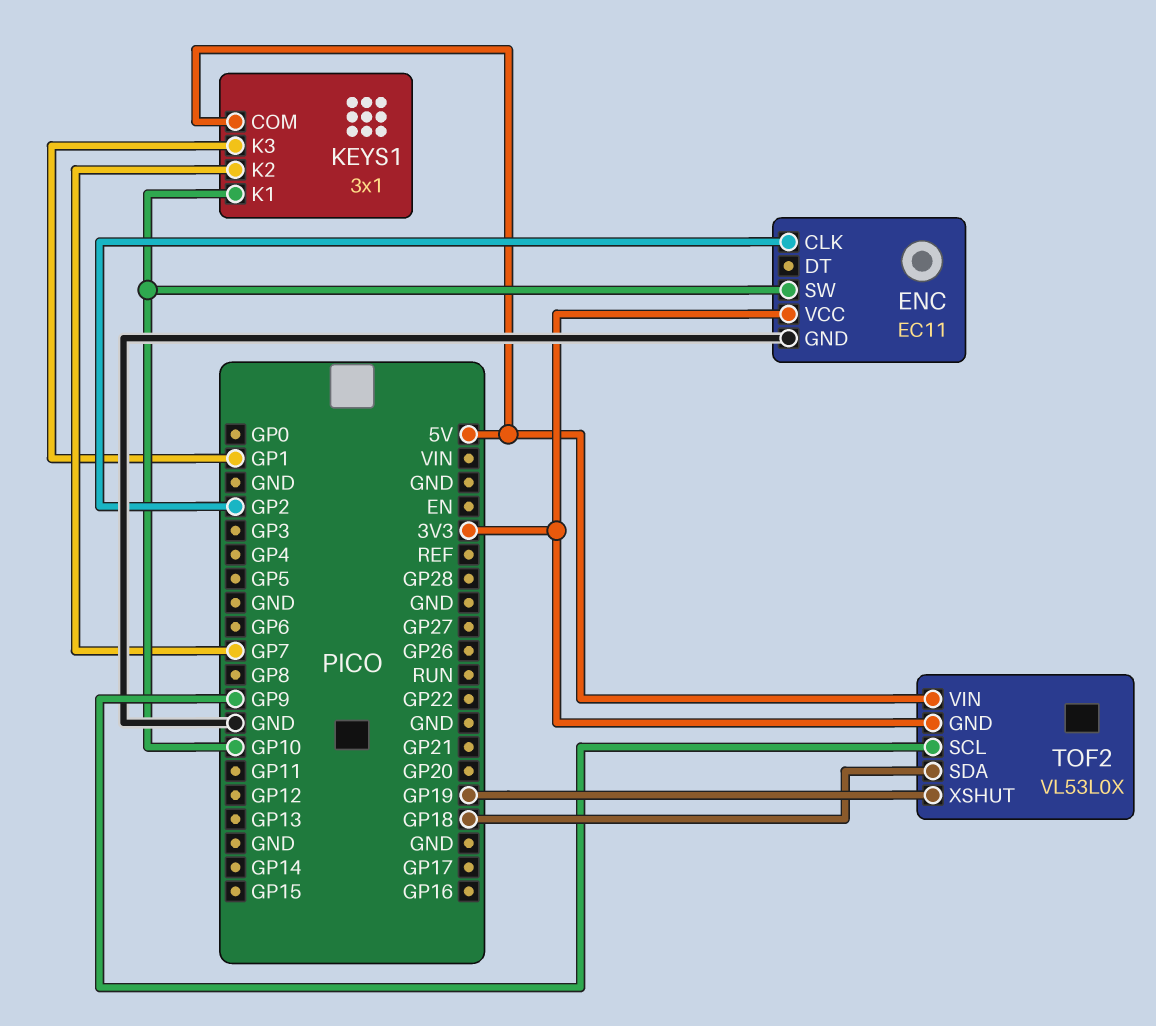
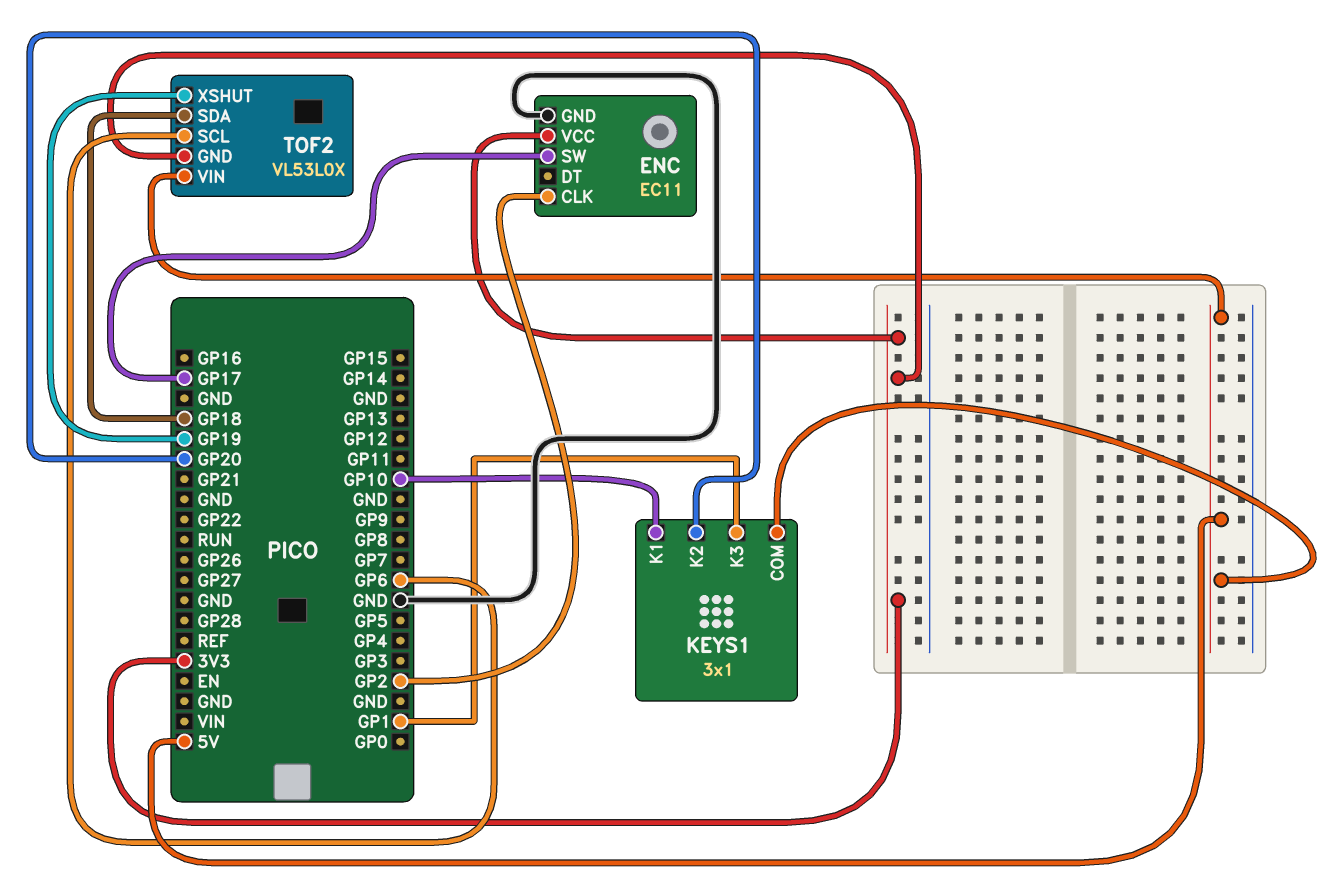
ENC pin SW: GP10 -> GP17
KEYS1 pin K2: GP7 -> GP20
TOF2 pin SCL: GP9 -> GP6

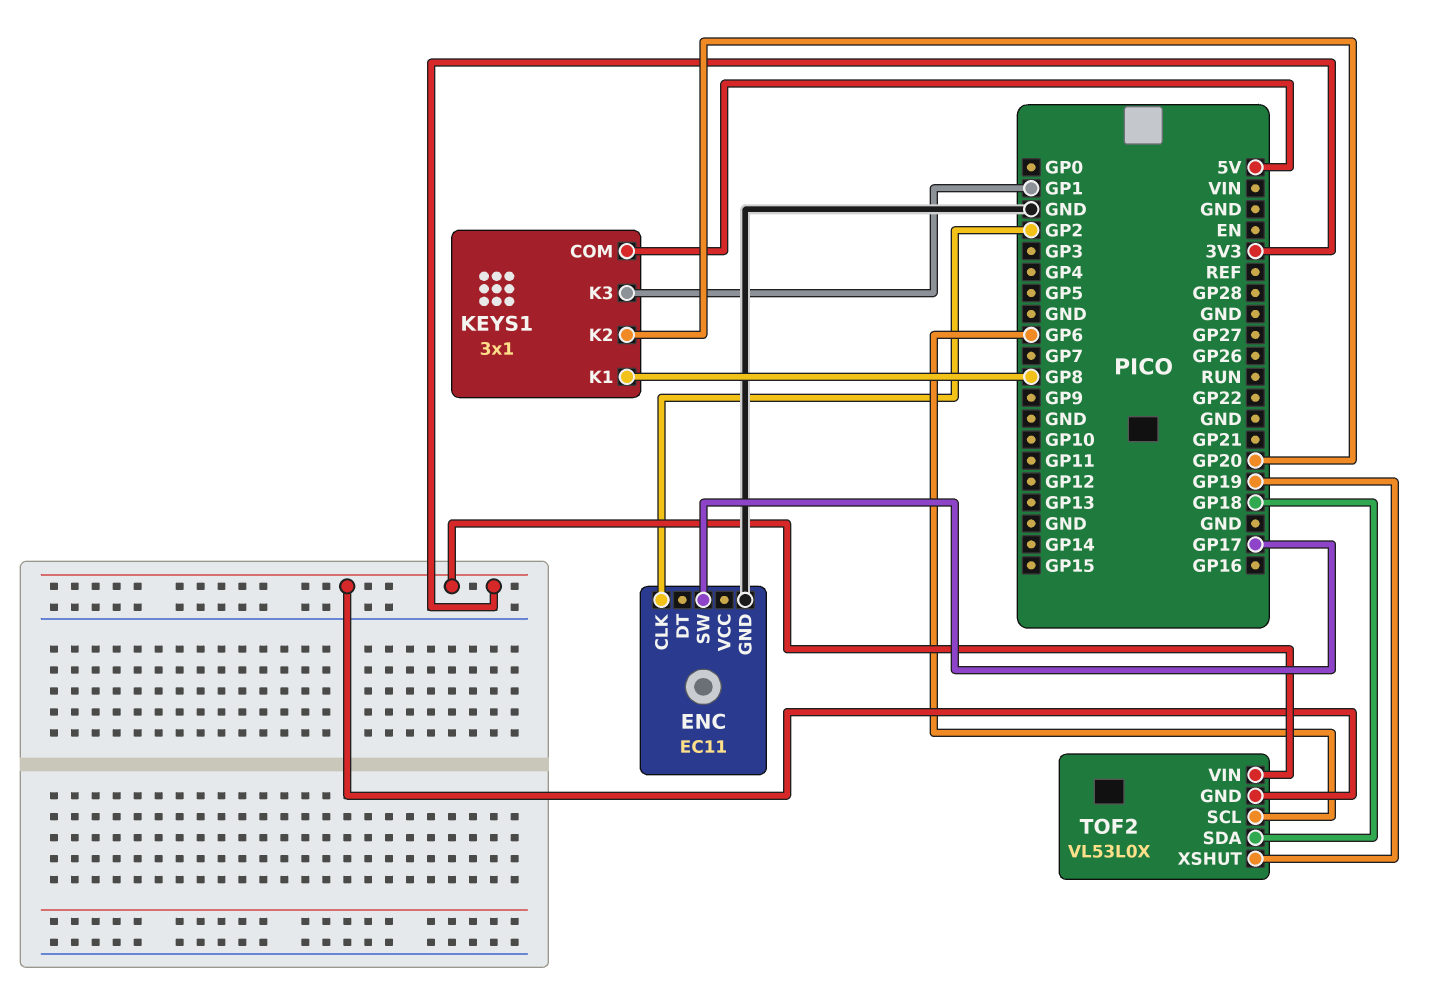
ENC pin VCC: 3V3 -> none
KEYS1 pin K1: GP10 -> GP8
TOF2 pin VIN: 5V -> 3V3

